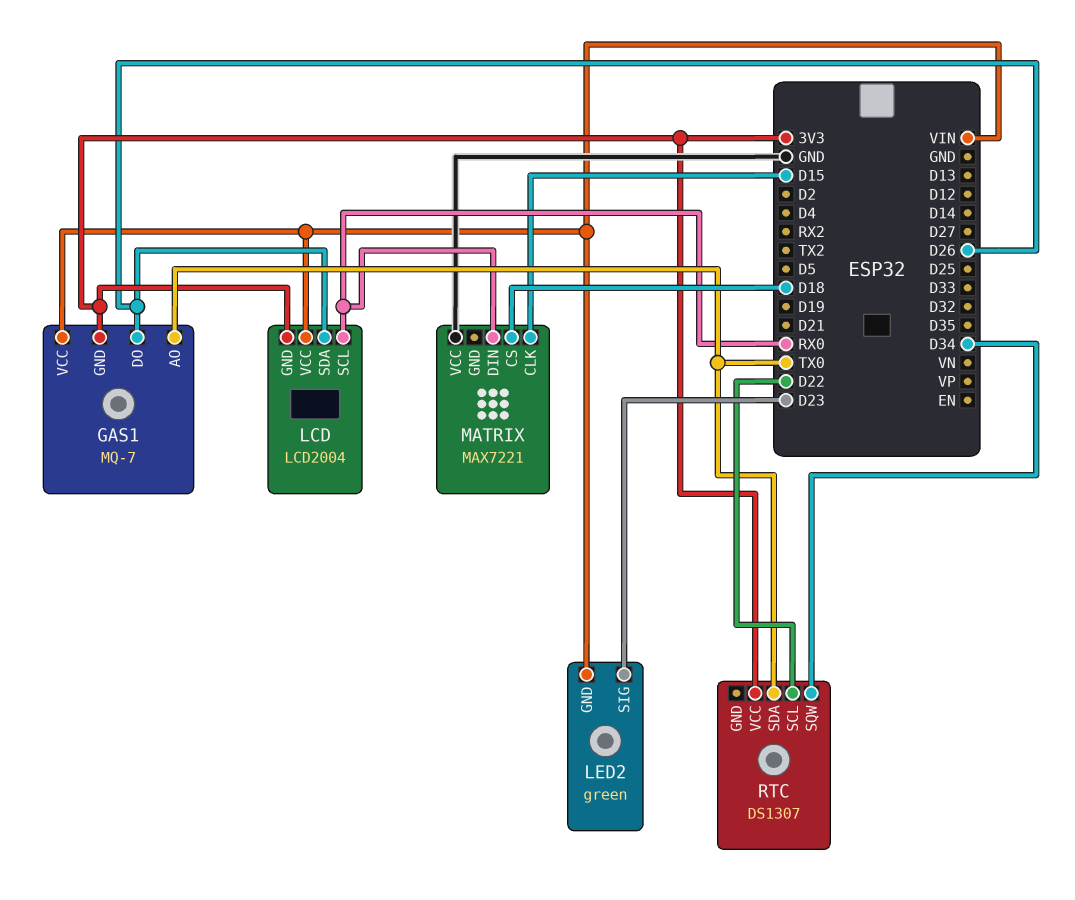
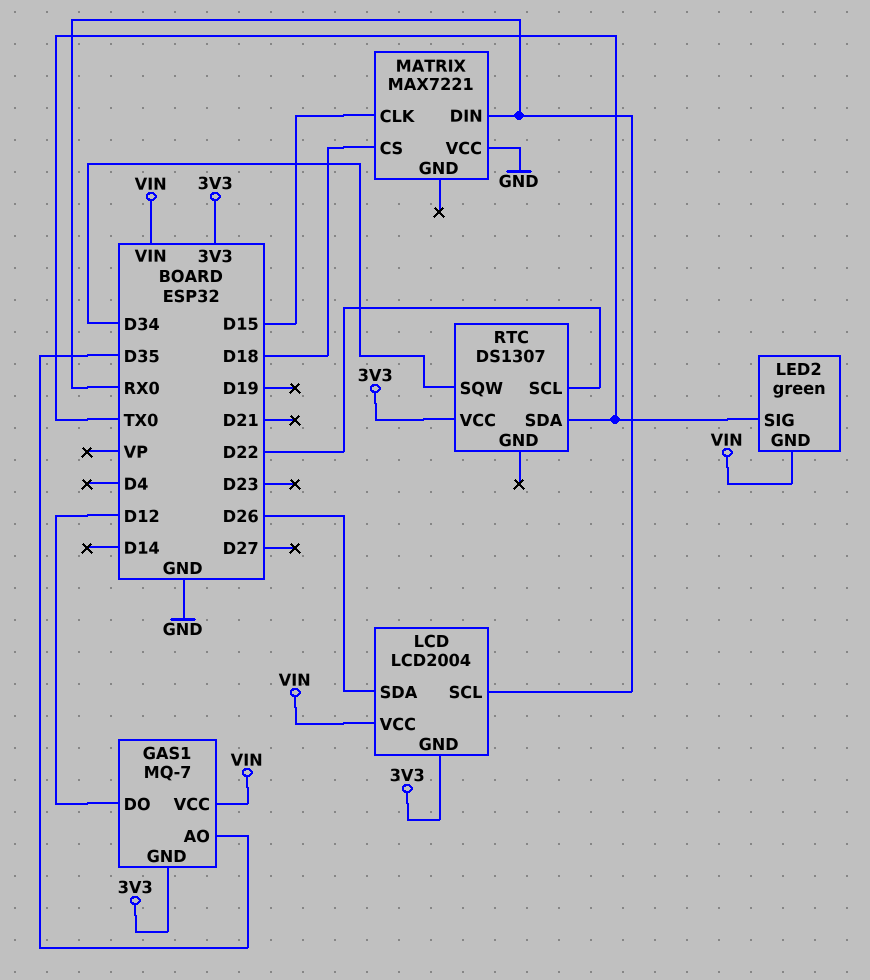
GAS1 pin AO: TX0 -> D35
GAS1 pin DO: D26 -> D12
LED2 pin SIG: D23 -> TX0

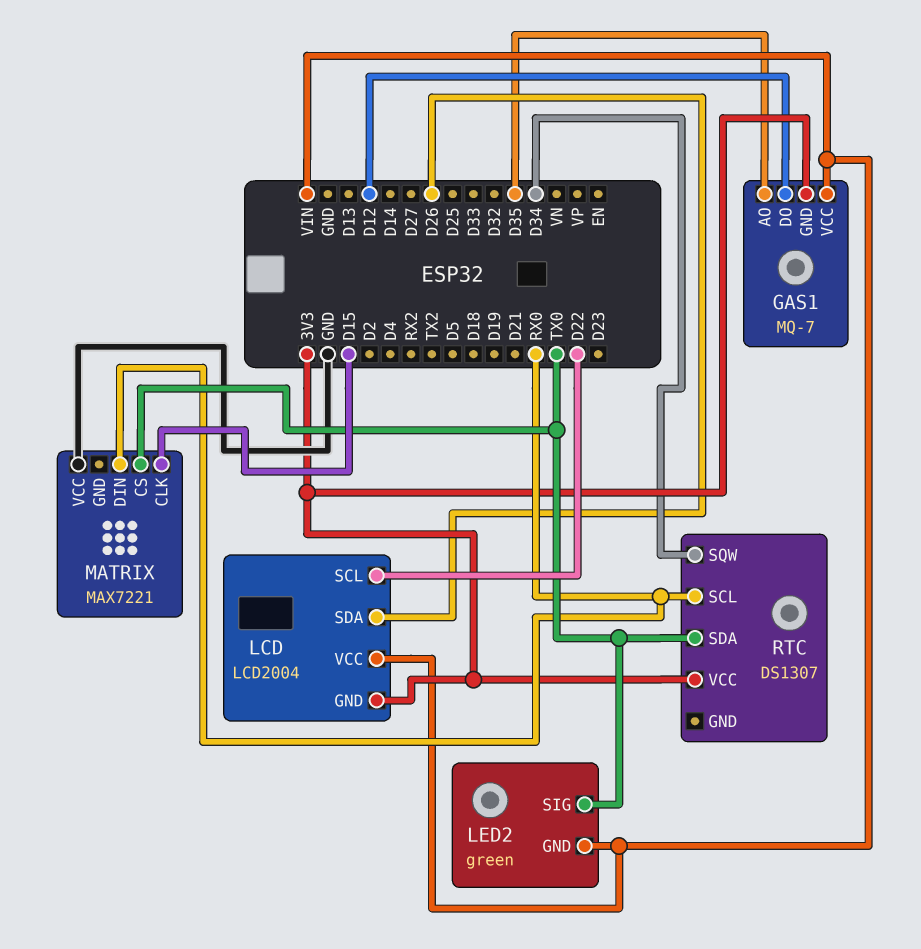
LCD pin SCL: RX0 -> D22
MATRIX pin CS: D18 -> TX0
RTC pin SCL: D22 -> RX0

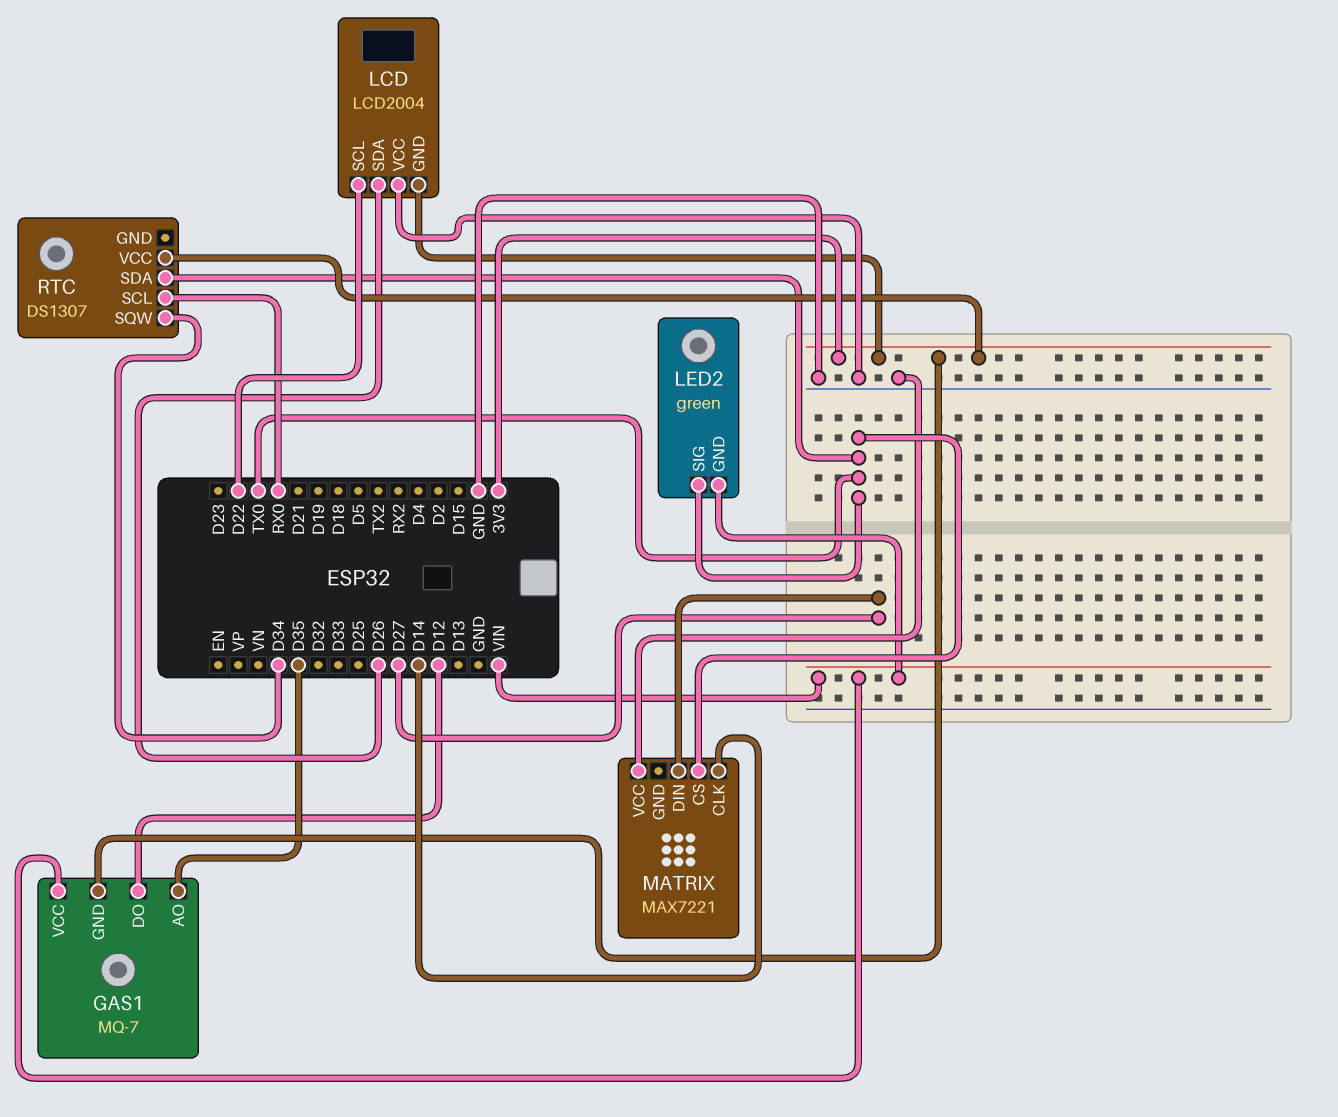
LCD pin VCC: VIN -> GND
MATRIX pin CLK: D15 -> D14
MATRIX pin DIN: RX0 -> D27

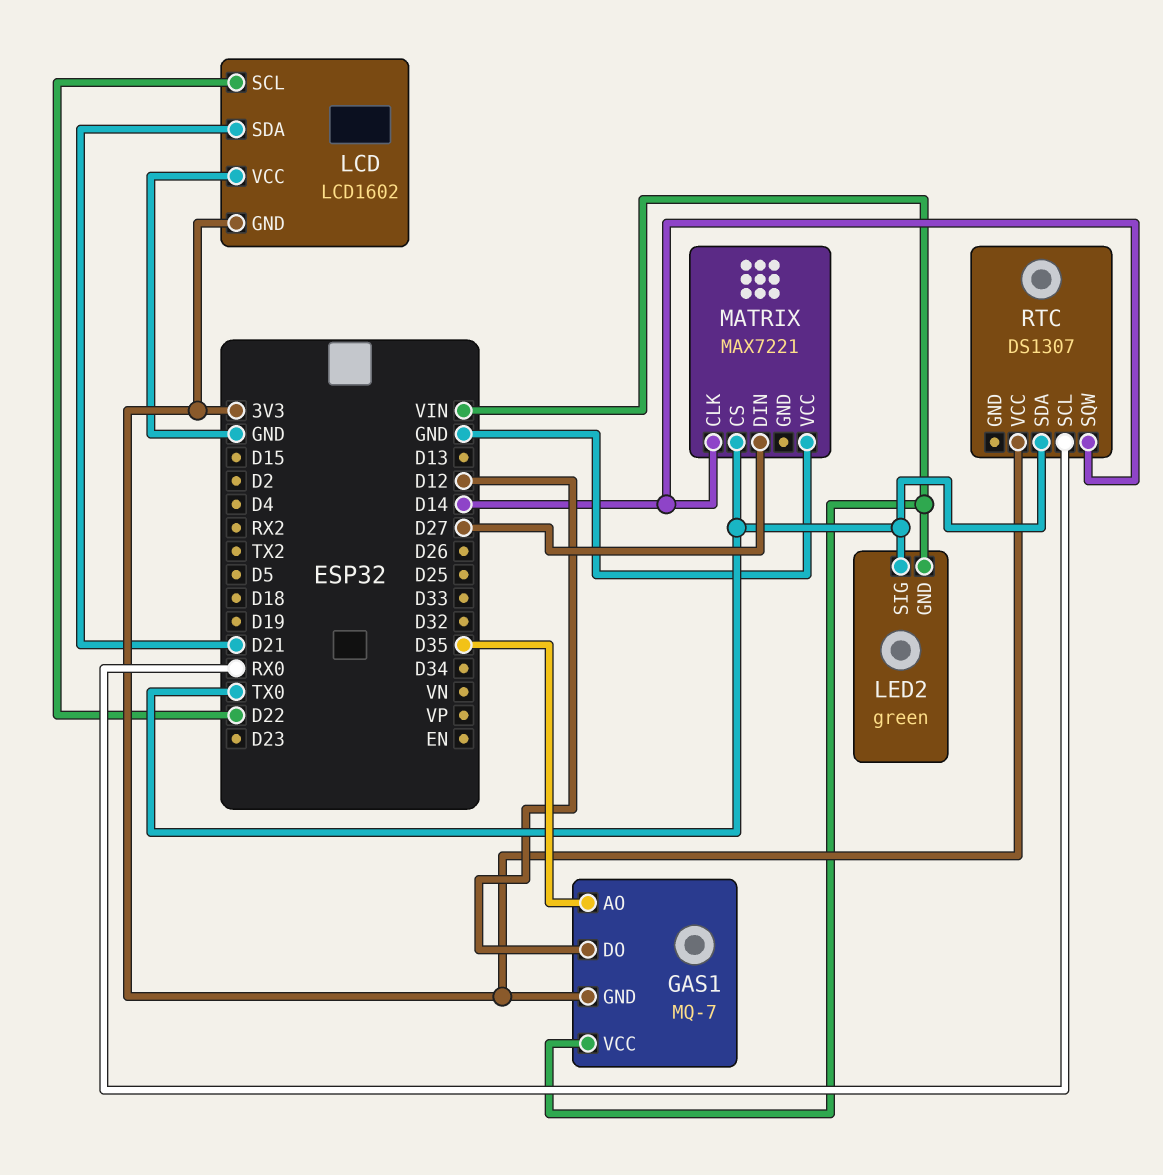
LCD: LCD2004 -> LCD1602
LCD pin SDA: D26 -> D21
RTC pin SQW: D34 -> D14

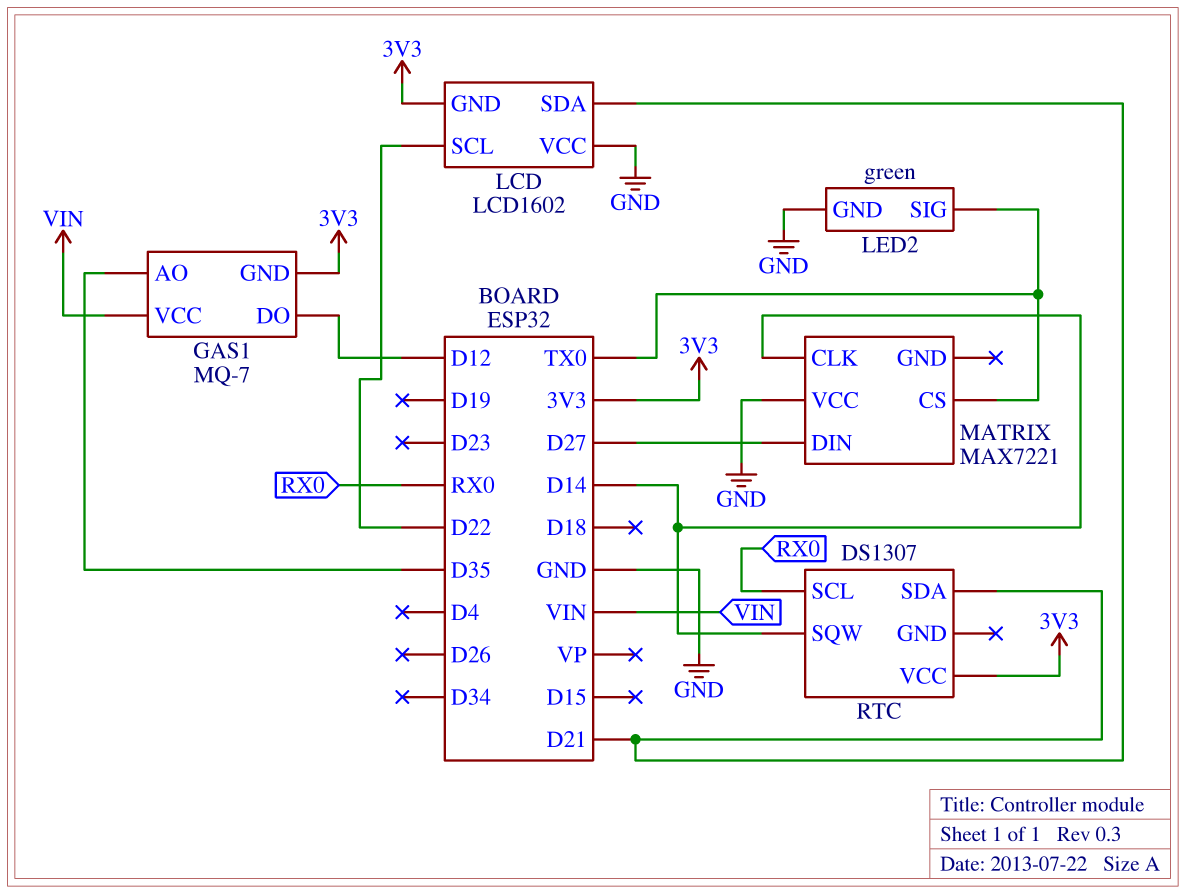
LED2 pin GND: VIN -> GND
RTC pin SDA: TX0 -> D21

